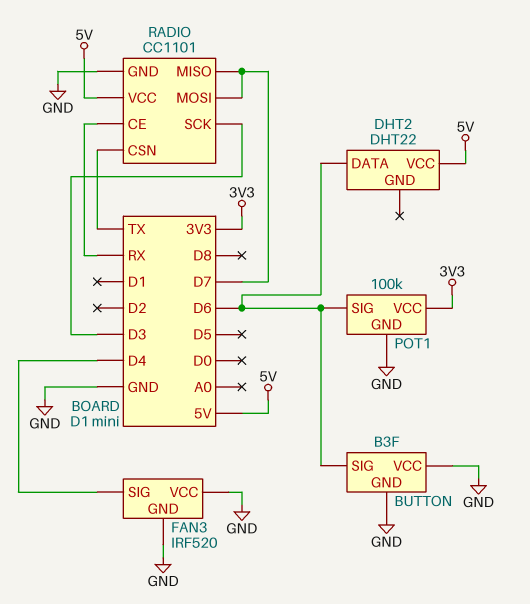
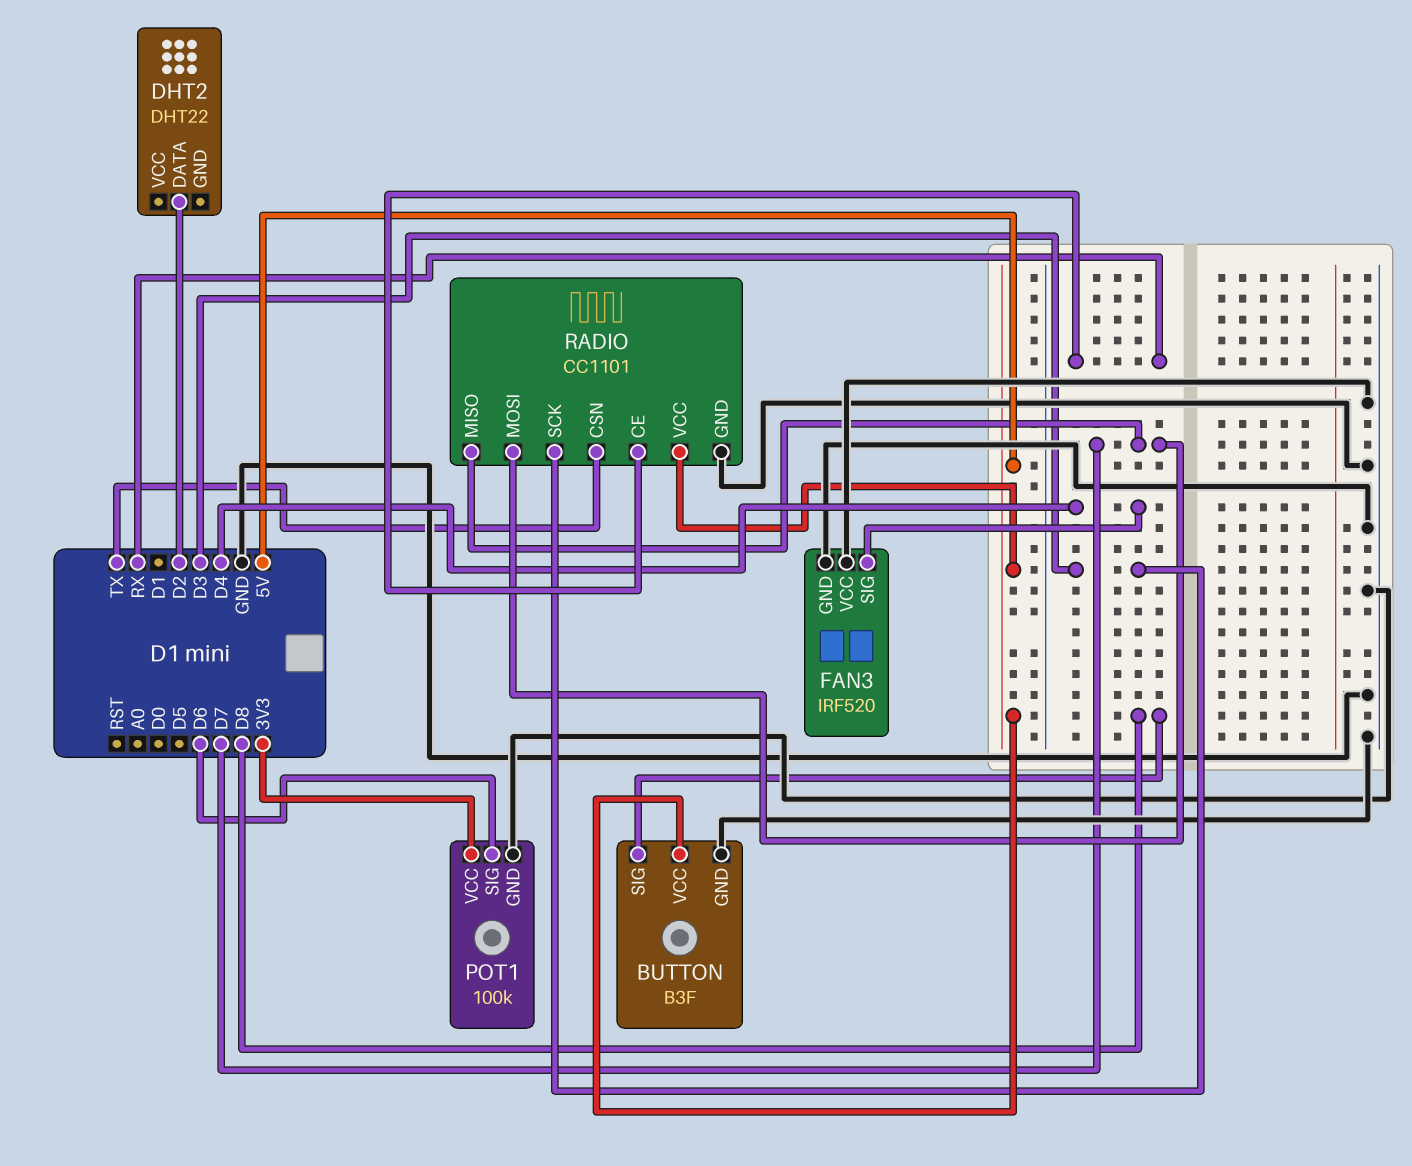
BUTTON pin SIG: D6 -> D8
BUTTON pin VCC: GND -> 5V
DHT2 pin DATA: D6 -> D2
DHT2 pin VCC: 5V -> none

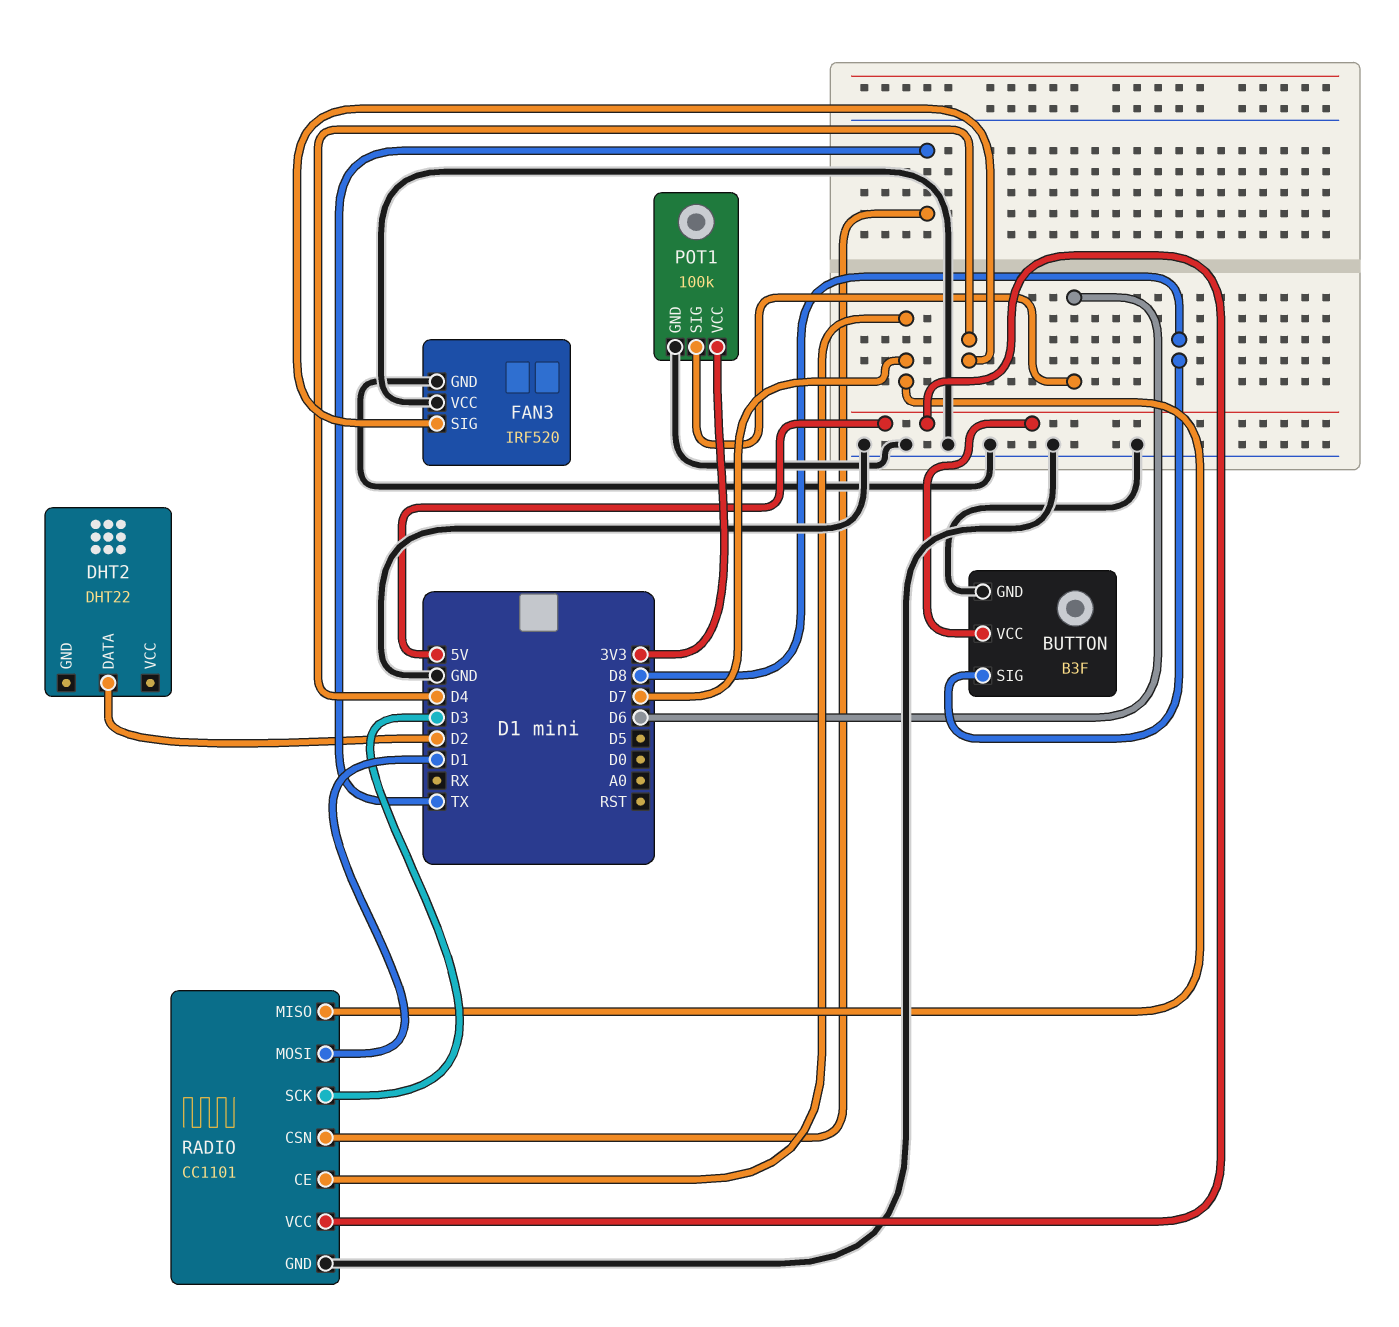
RADIO pin CE: RX -> D7
RADIO pin MOSI: D7 -> D1

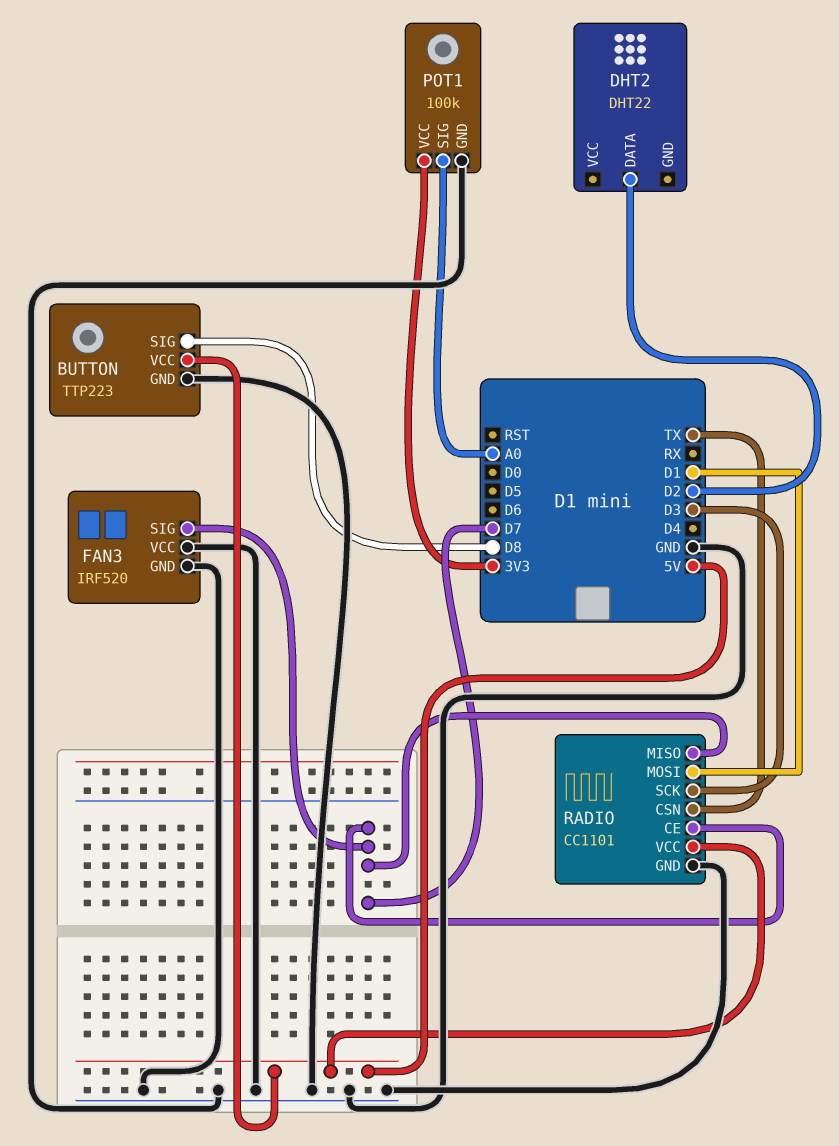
BUTTON: B3F -> TTP223
FAN3 pin SIG: D4 -> D7
POT1 pin SIG: D6 -> A0

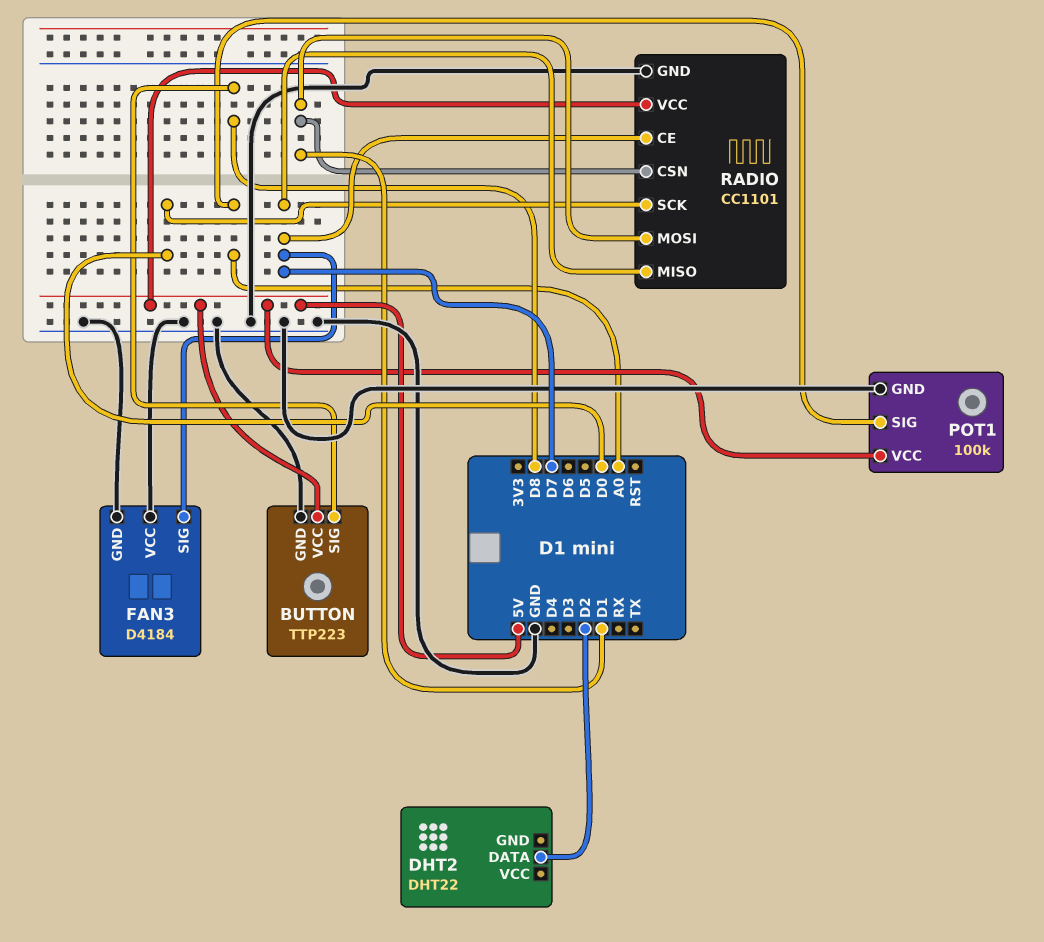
FAN3: IRF520 -> D4184
POT1 pin VCC: 3V3 -> 5V
RADIO pin CSN: TX -> D1
RADIO pin SCK: D3 -> D0

